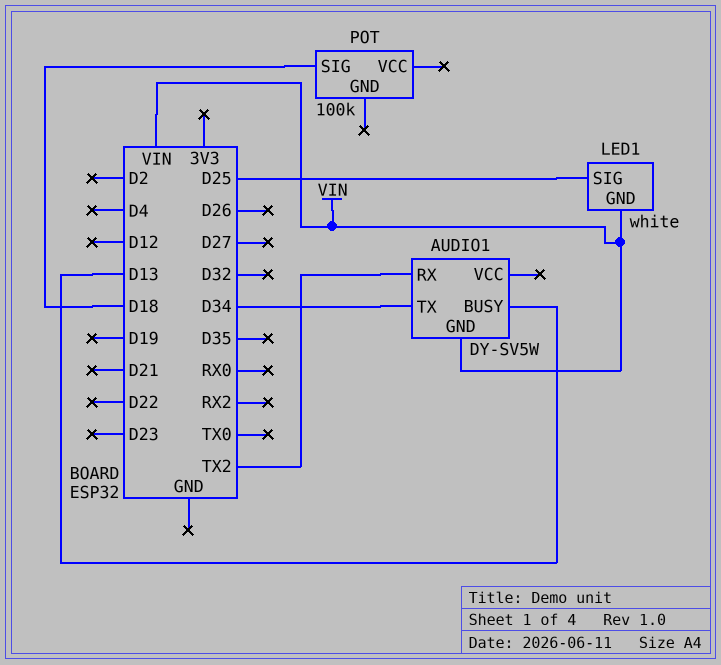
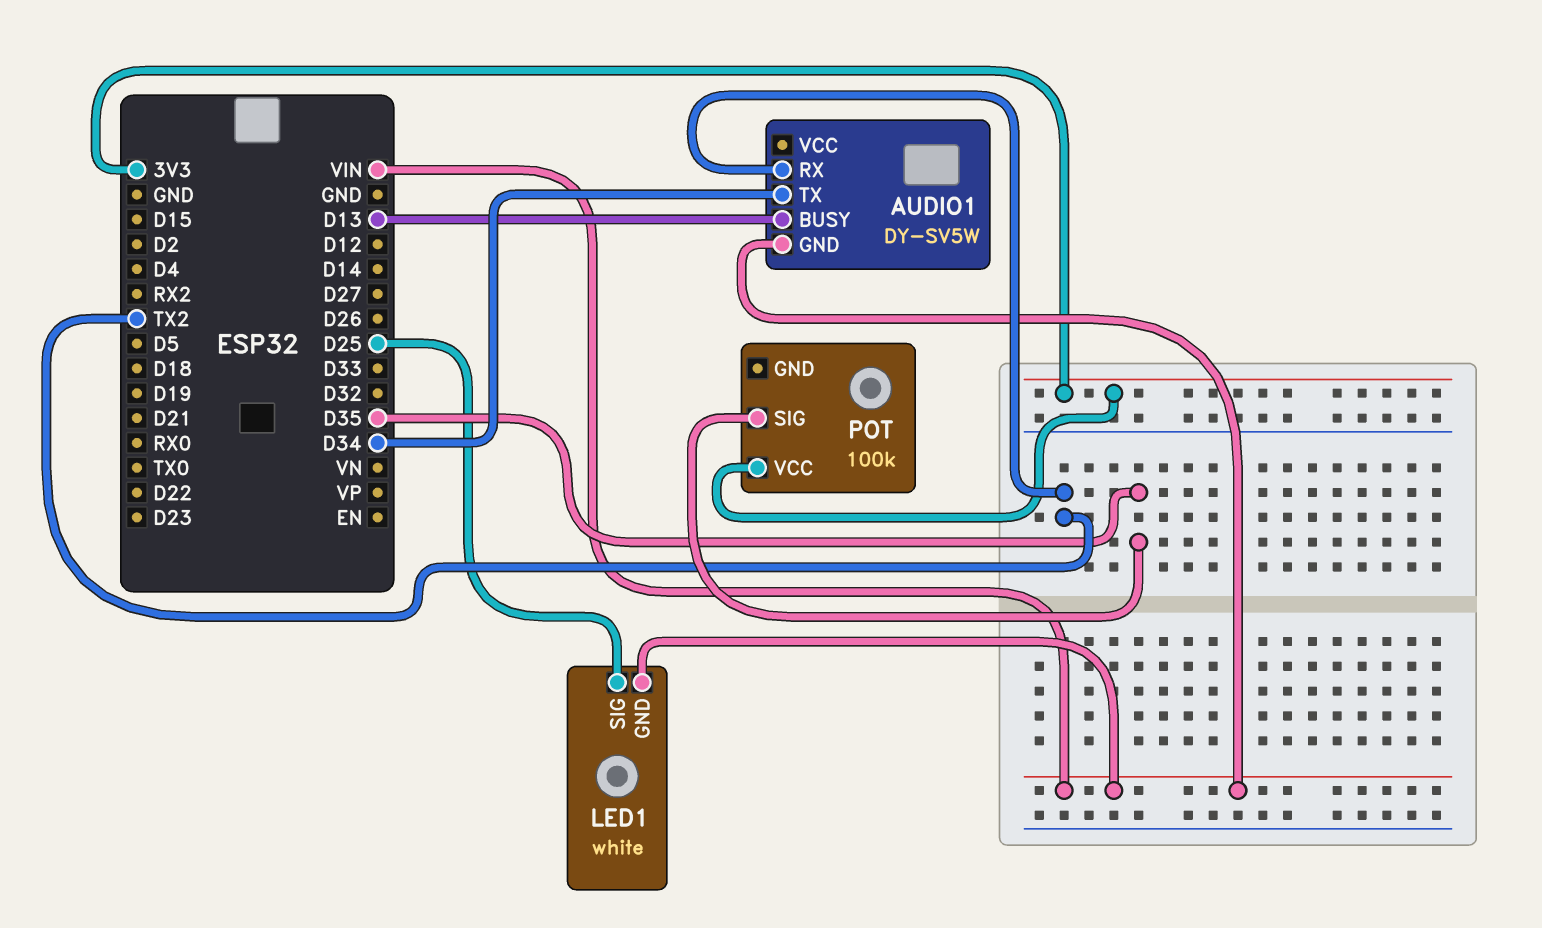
POT pin SIG: D18 -> D35
POT pin VCC: none -> 3V3

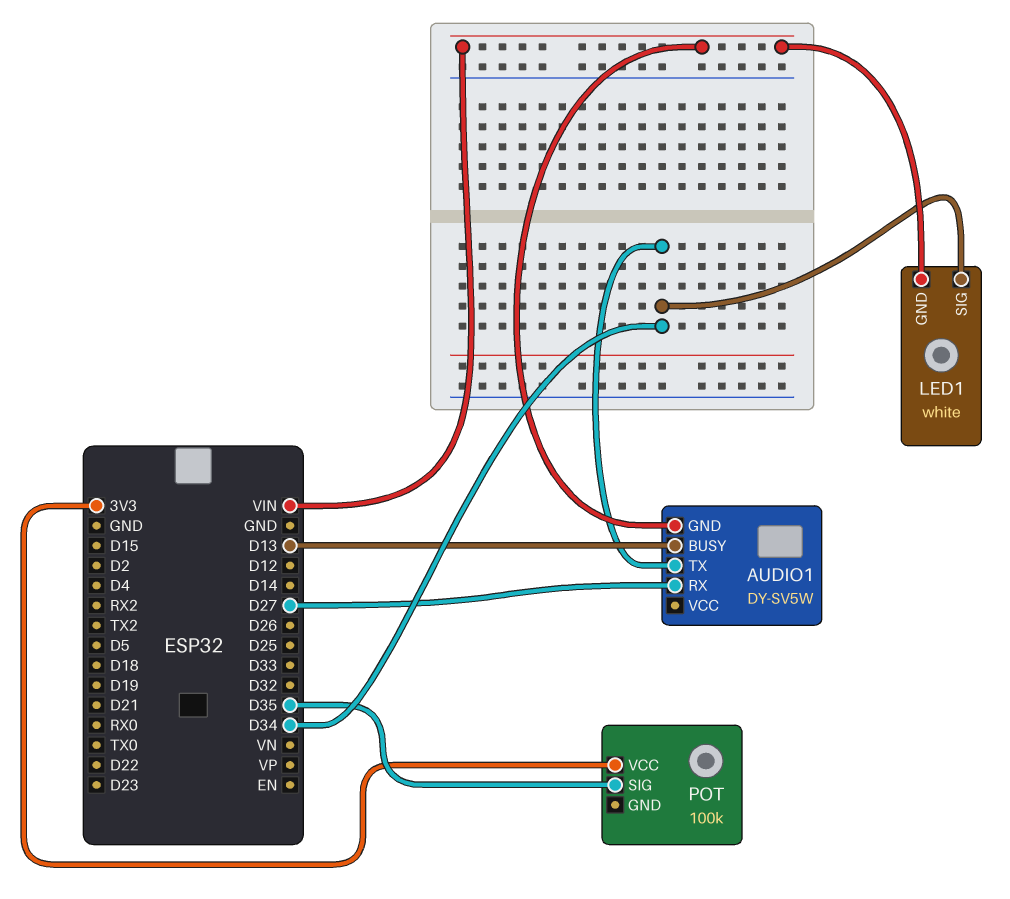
AUDIO1 pin RX: TX2 -> D27
LED1 pin SIG: D25 -> D34

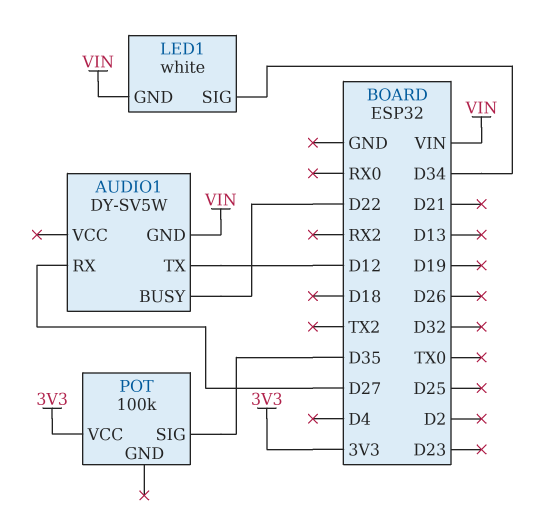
AUDIO1 pin BUSY: D13 -> D22
AUDIO1 pin TX: D34 -> D12

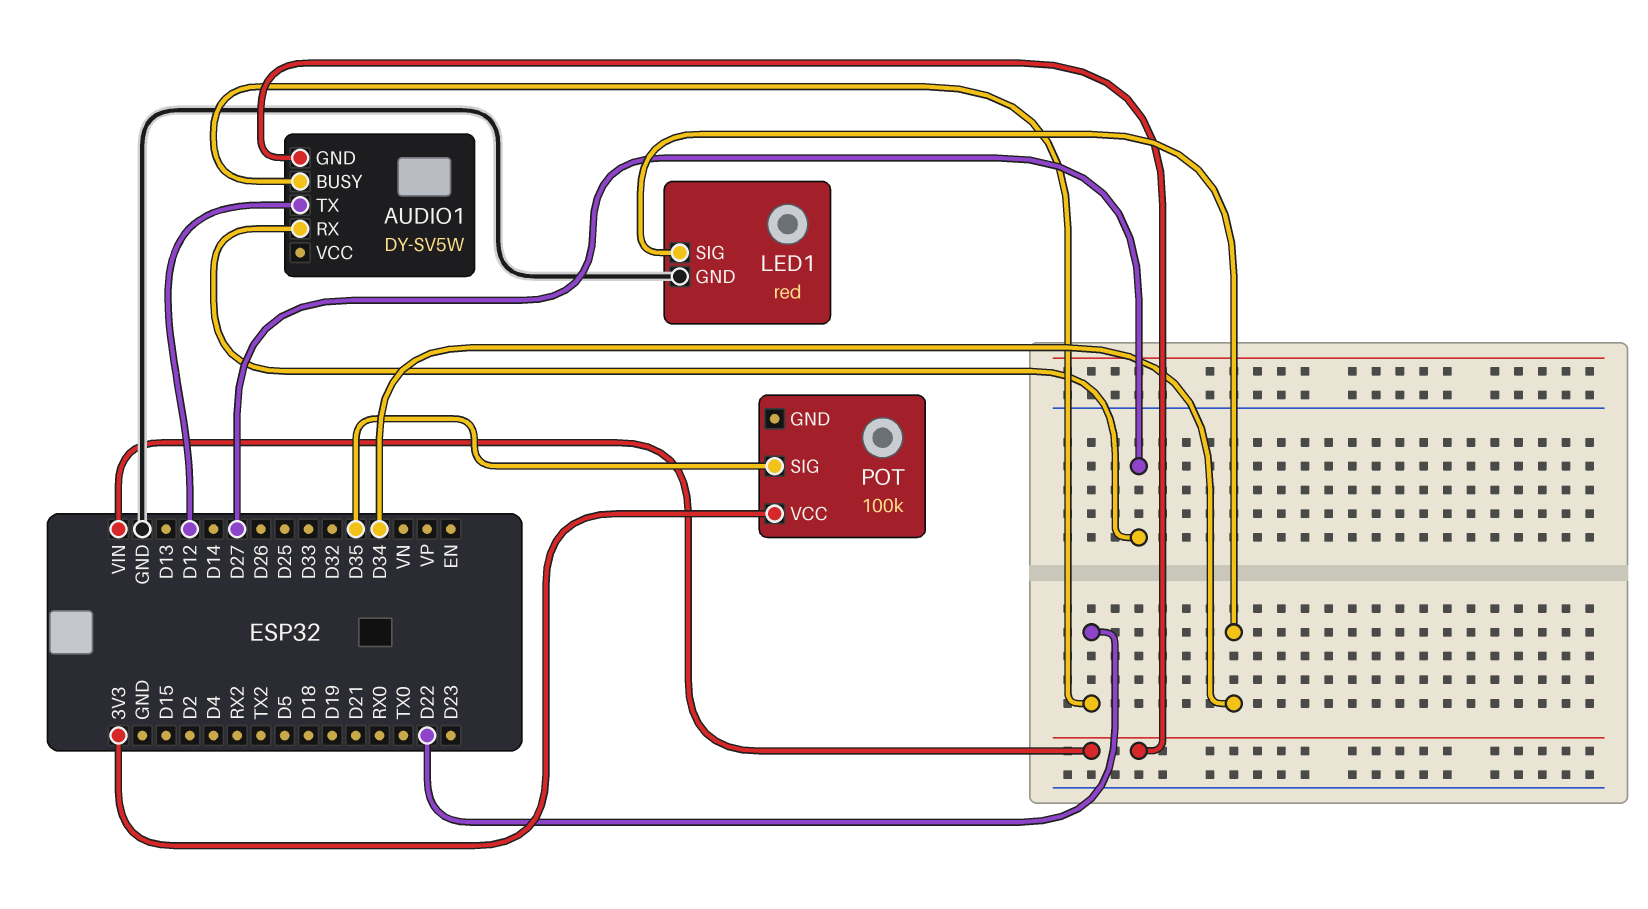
LED1: white -> red
LED1 pin GND: VIN -> GND

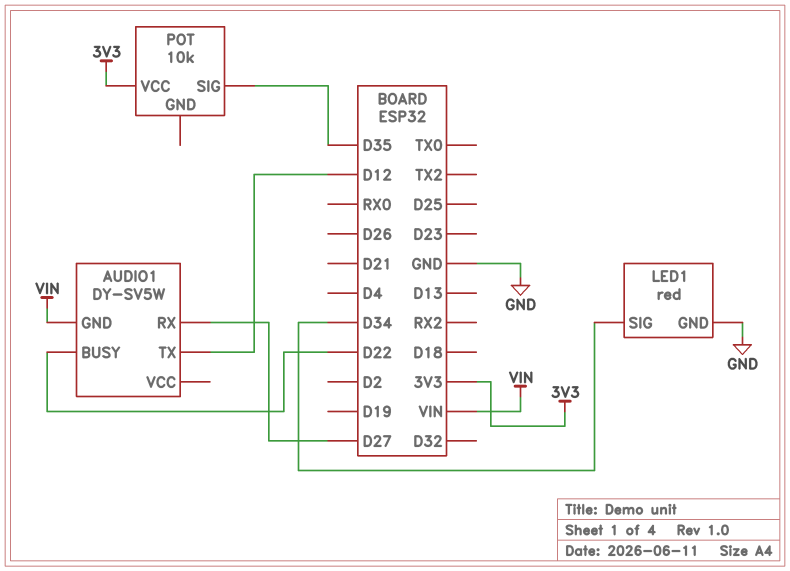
POT: 100k -> 10k

